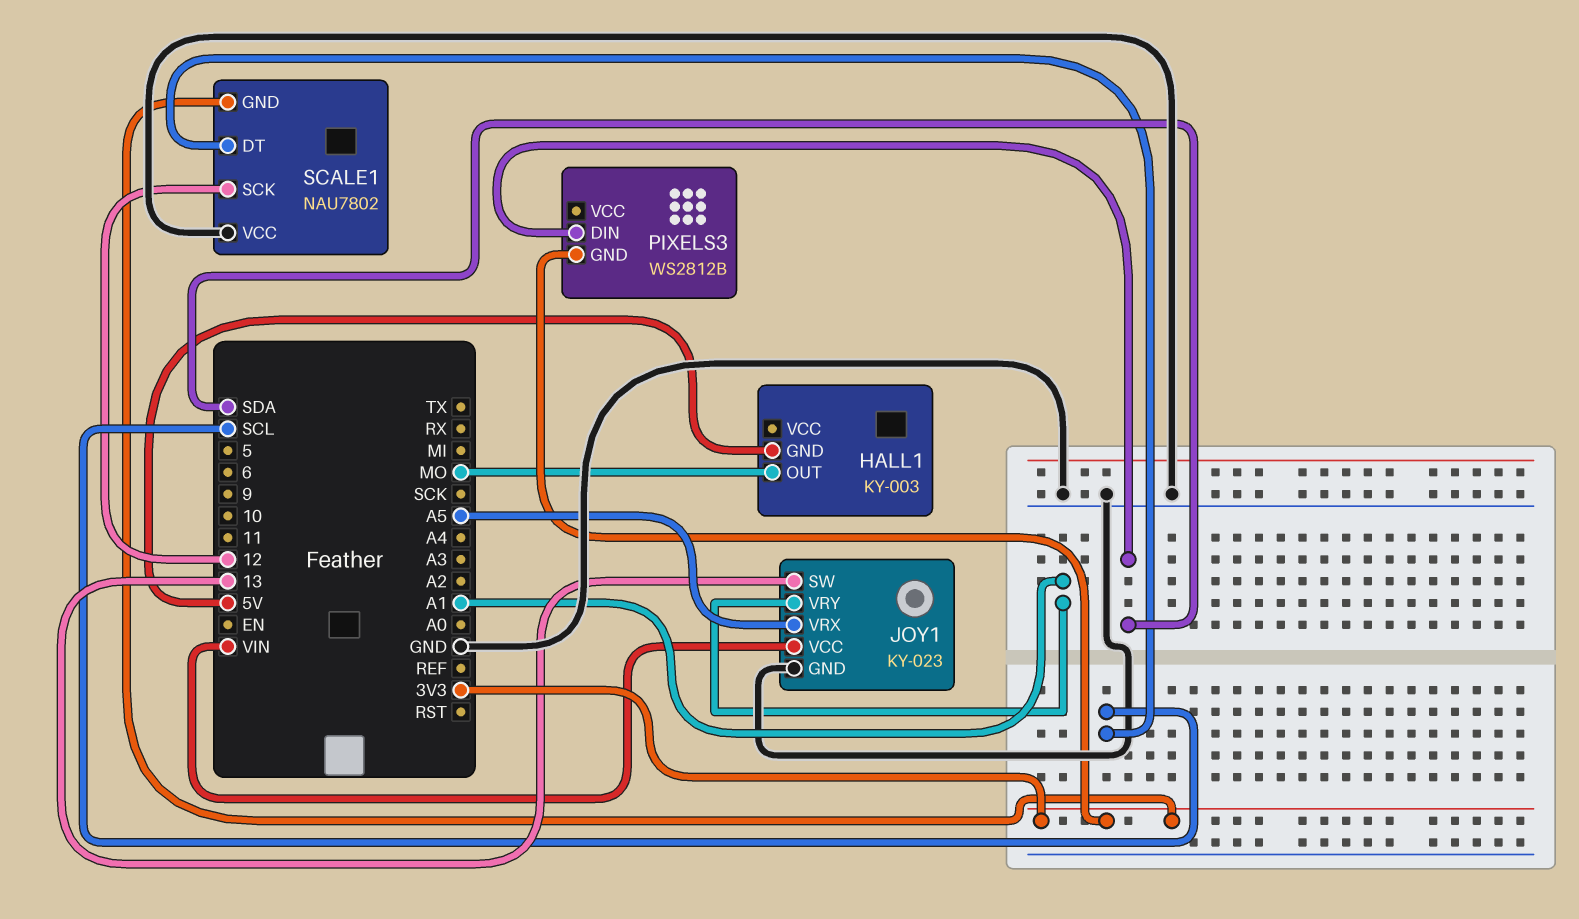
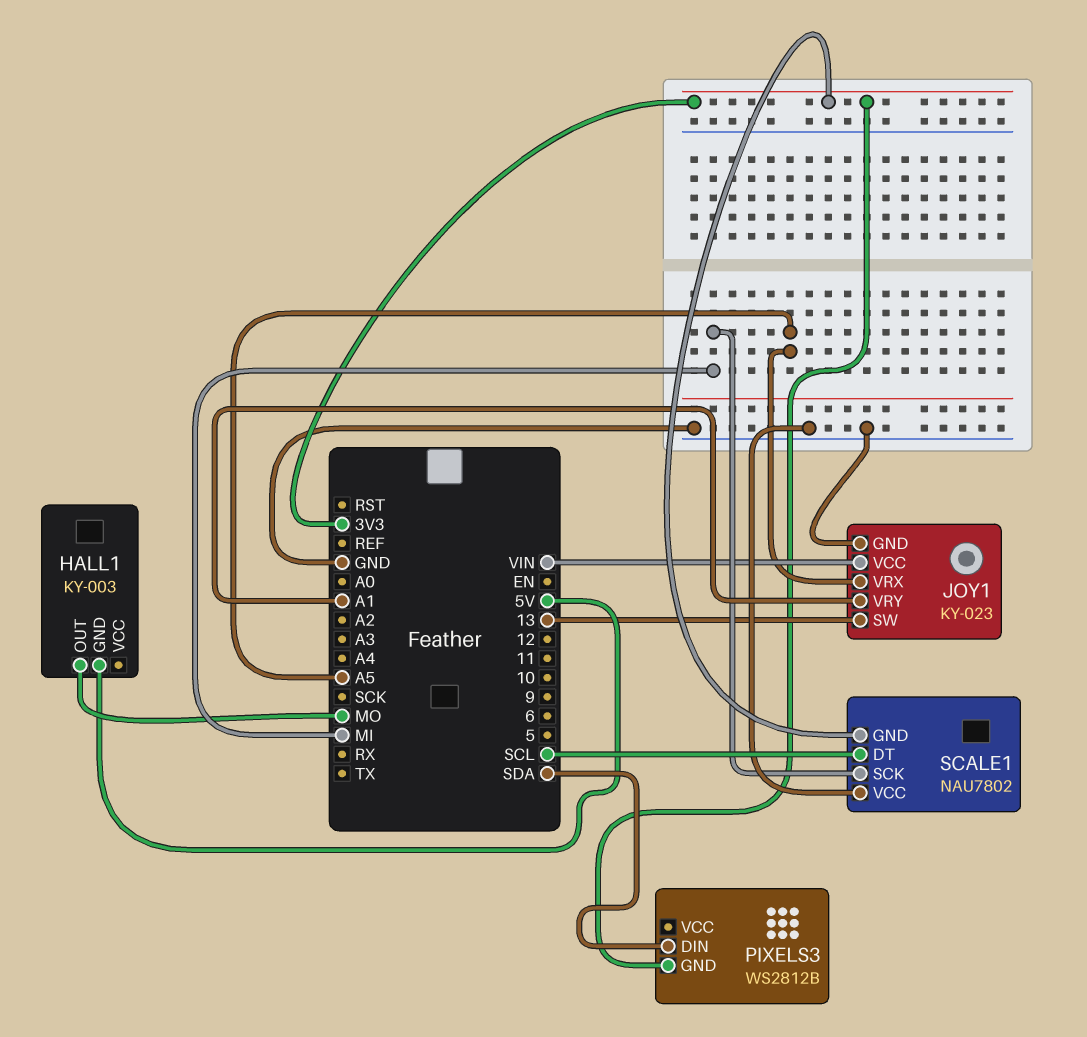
SCALE1 pin SCK: 12 -> MI

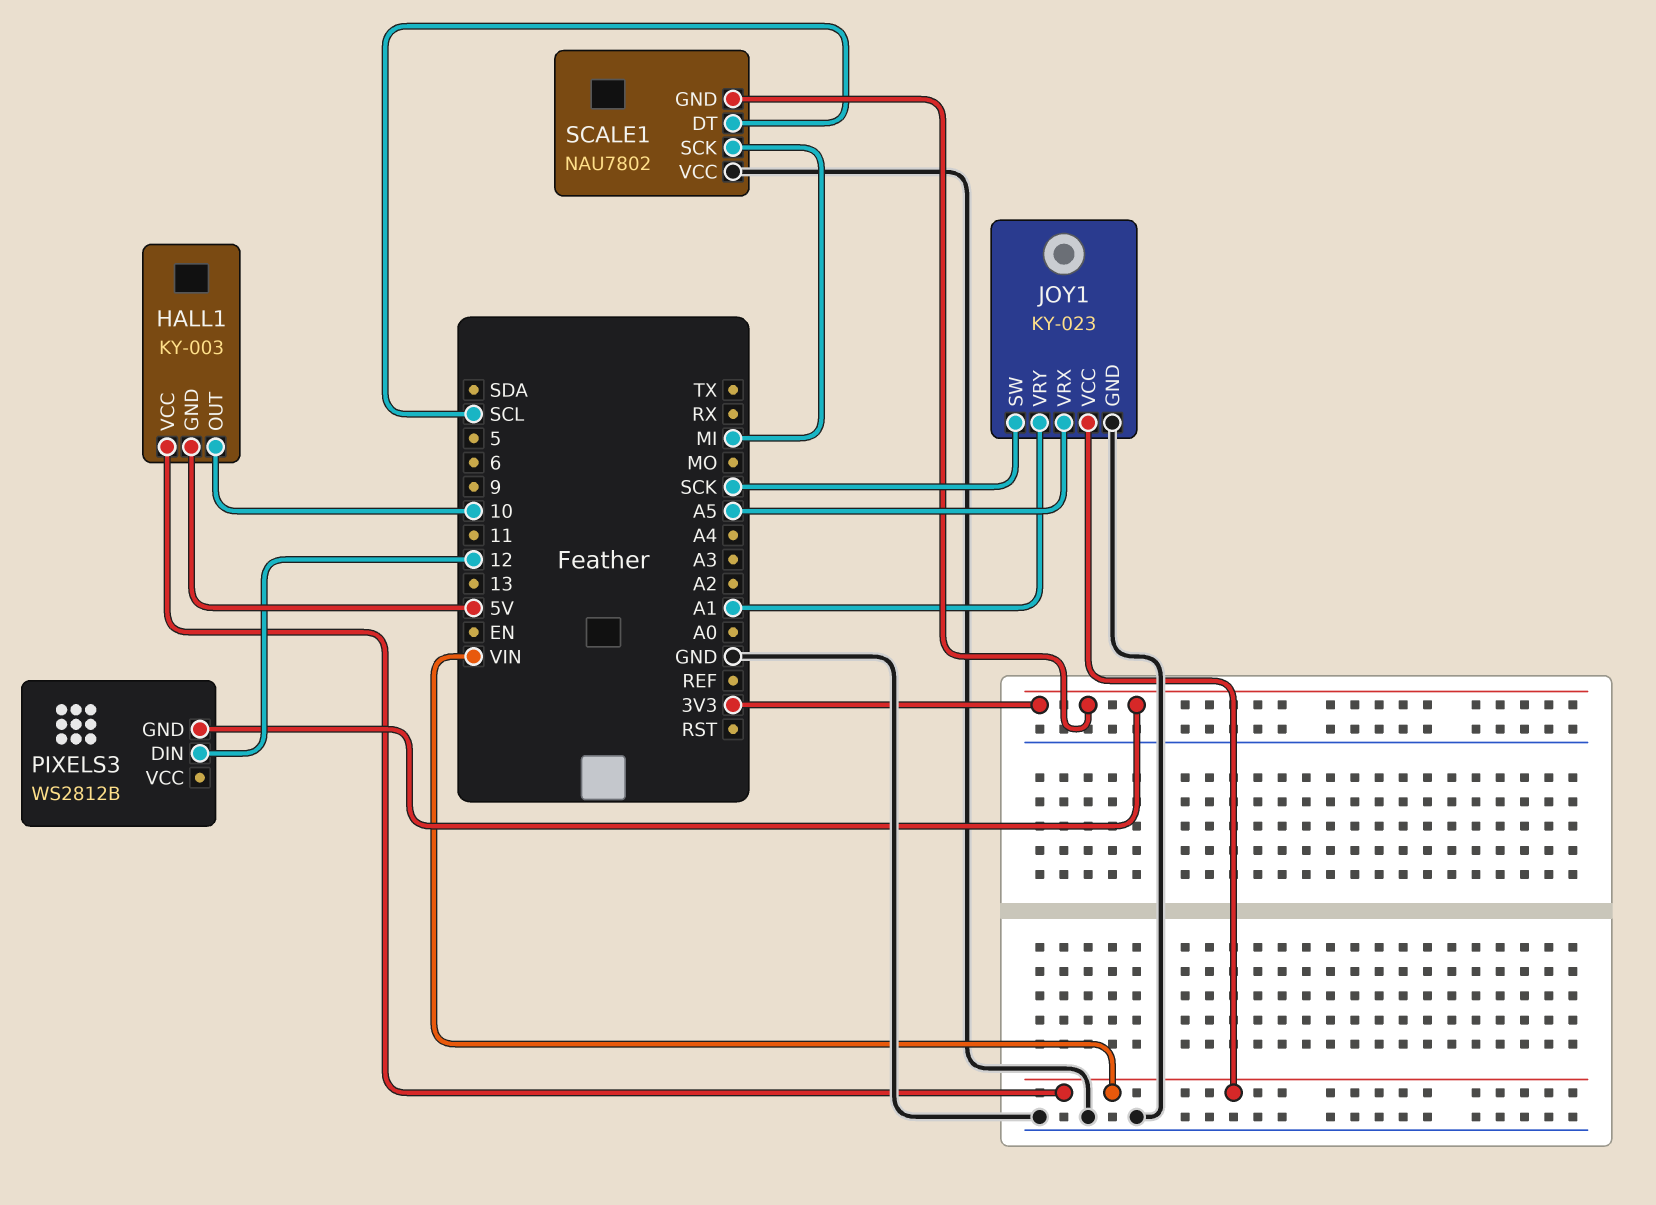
HALL1 pin OUT: MO -> 10
HALL1 pin VCC: none -> VIN
JOY1 pin SW: 13 -> SCK
PIXELS3 pin DIN: SDA -> 12

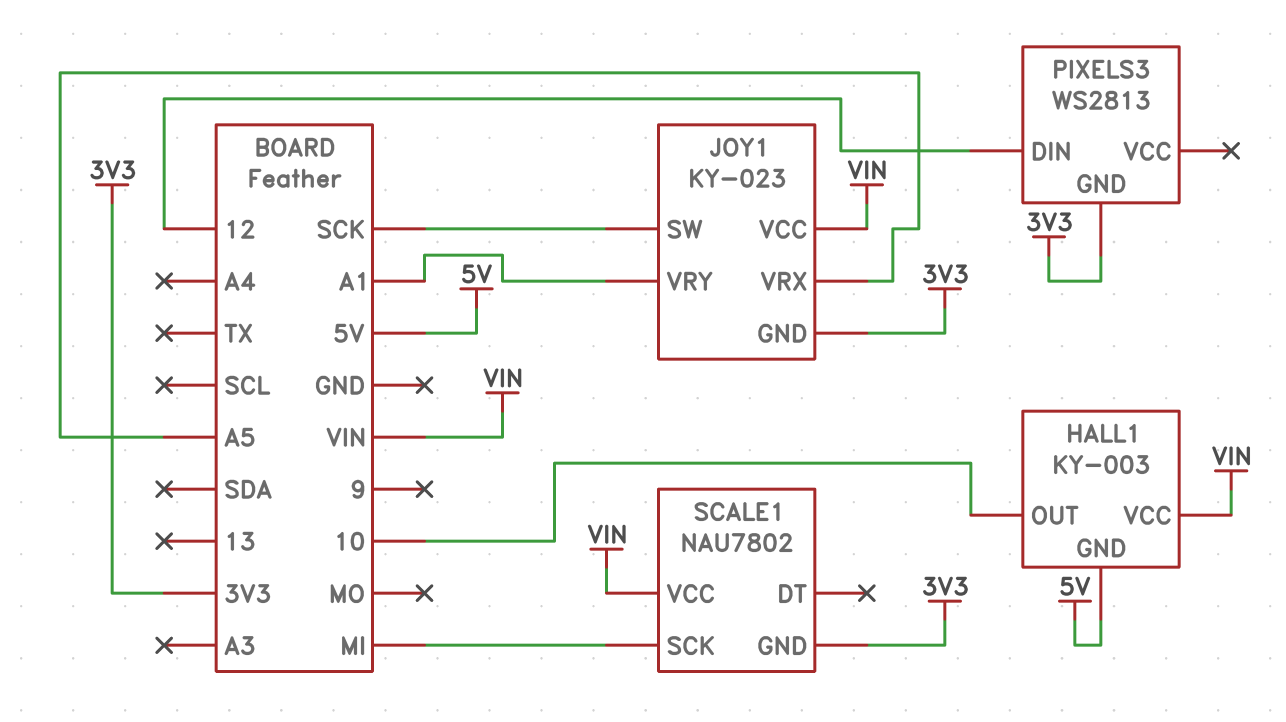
JOY1 pin GND: GND -> 3V3
PIXELS3: WS2812B -> WS2813
SCALE1 pin DT: SCL -> none
SCALE1 pin VCC: GND -> VIN

